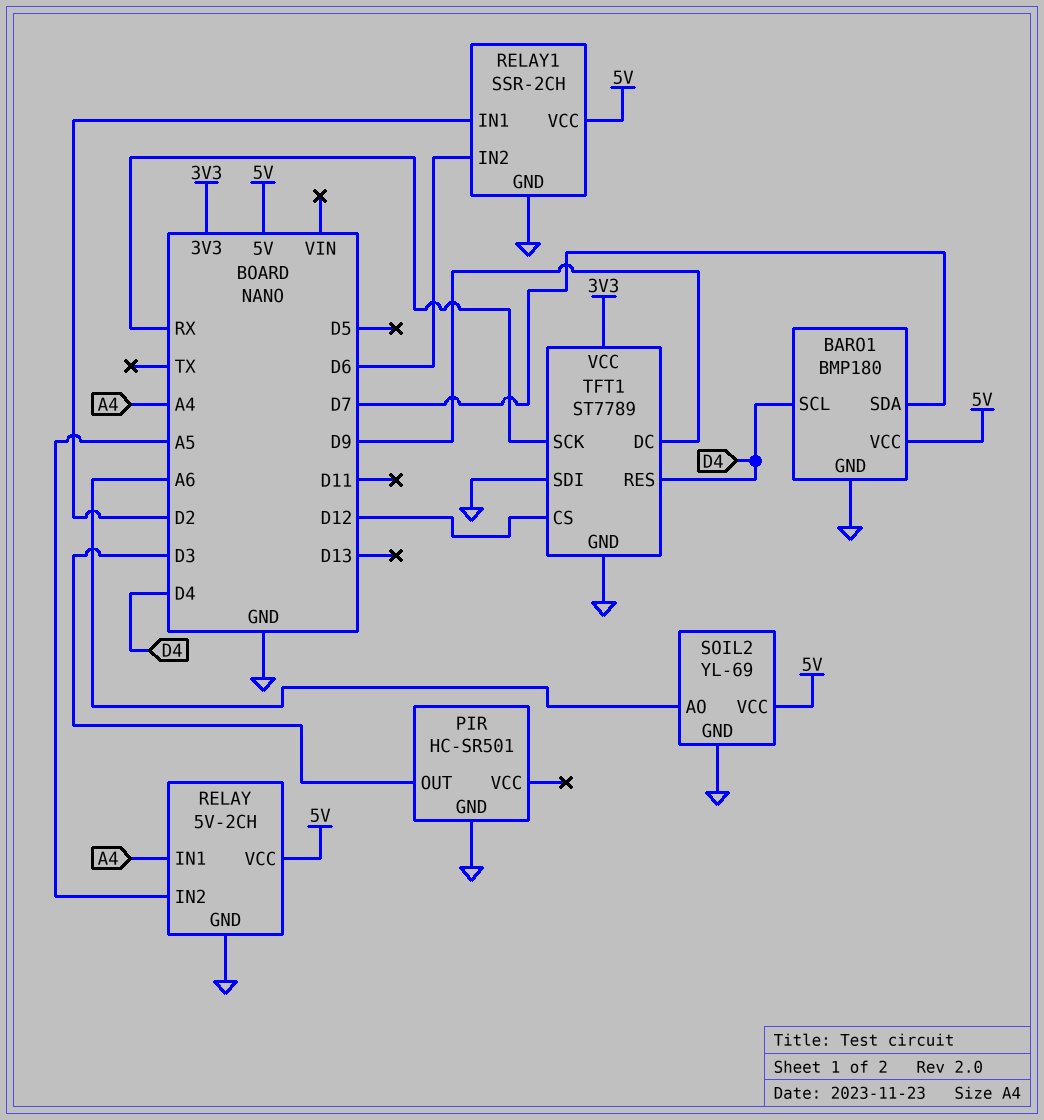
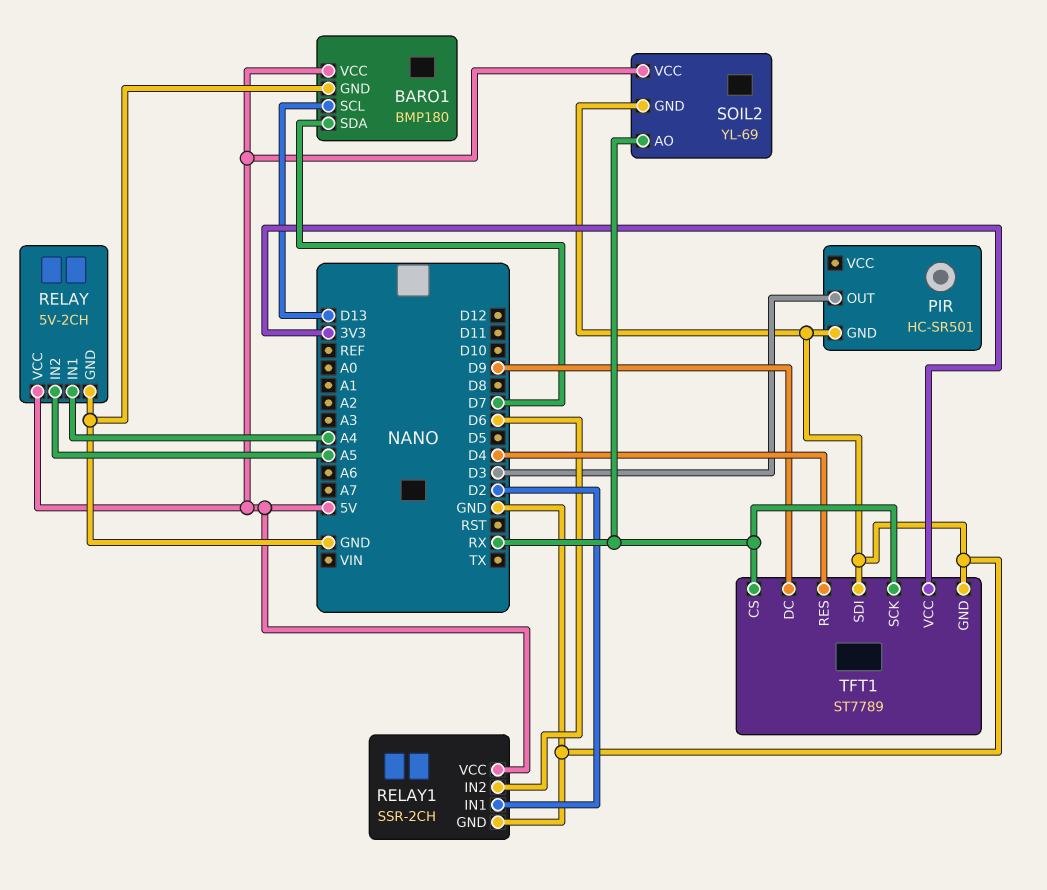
BARO1 pin SCL: D4 -> D13
SOIL2 pin AO: A6 -> RX
TFT1 pin CS: D12 -> RX

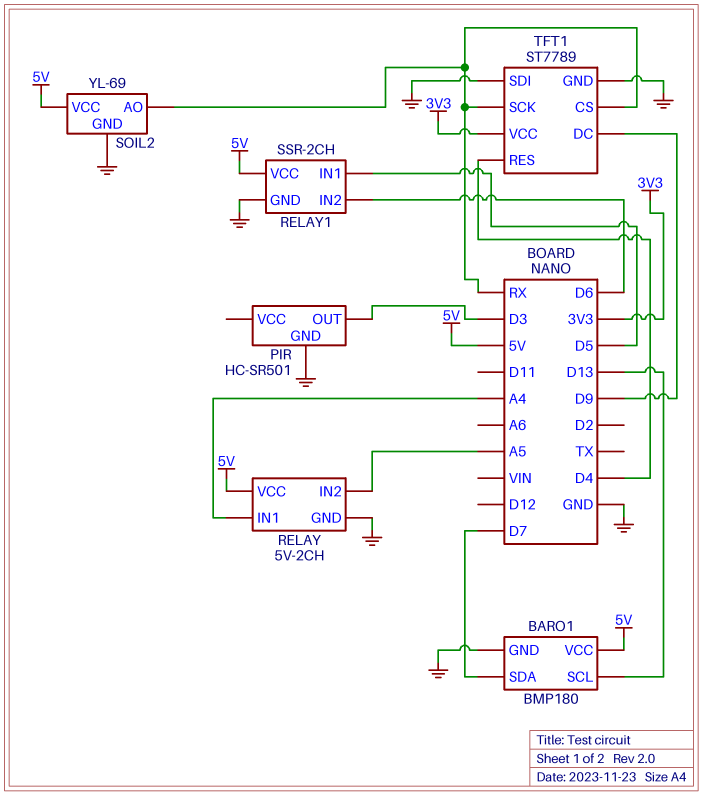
RELAY1 pin IN1: D2 -> D5

